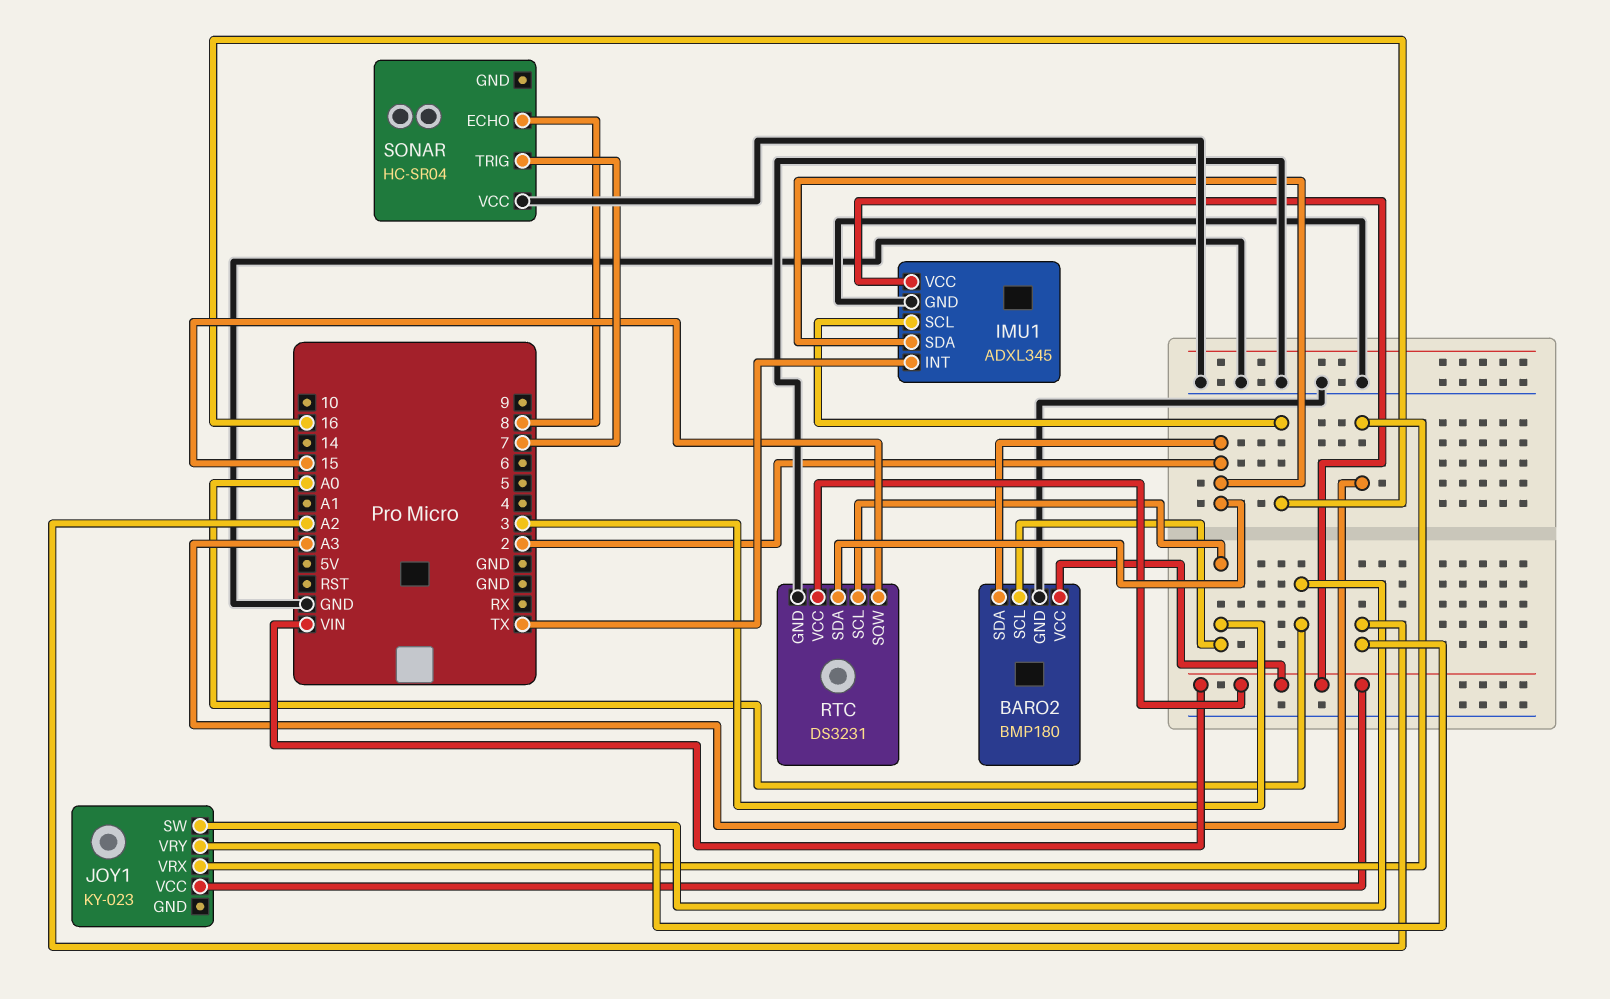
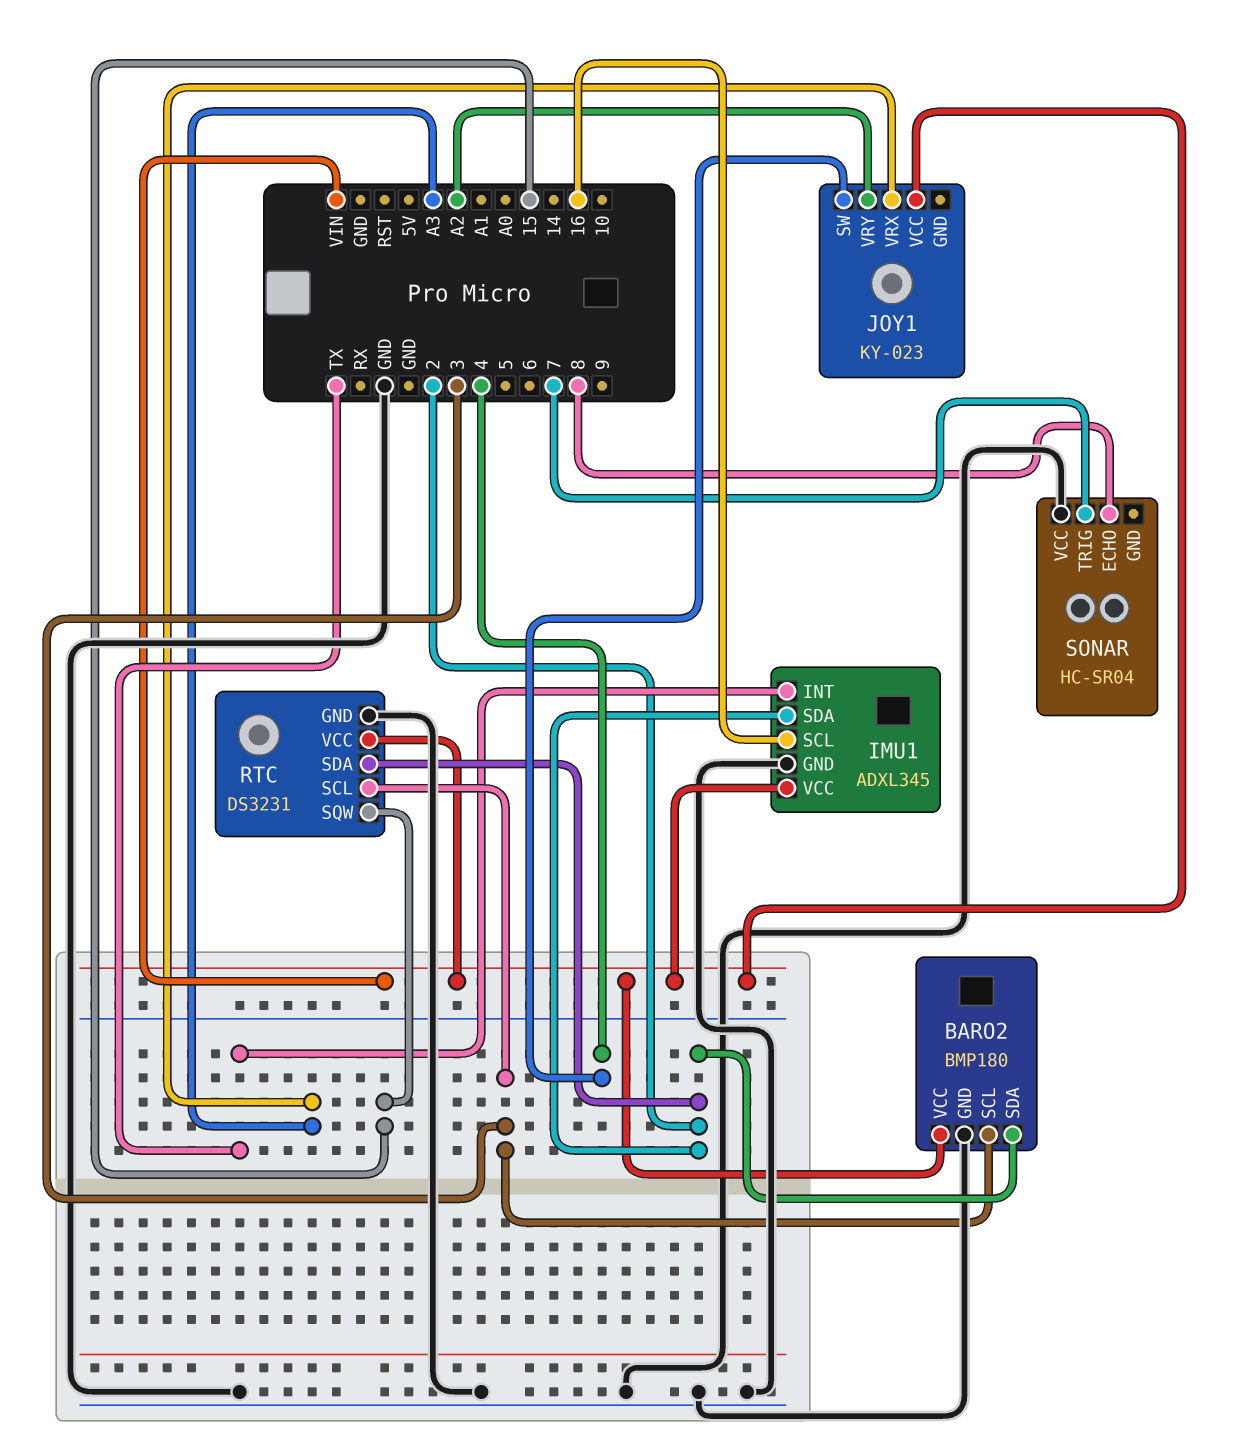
JOY1 pin SW: A0 -> 4

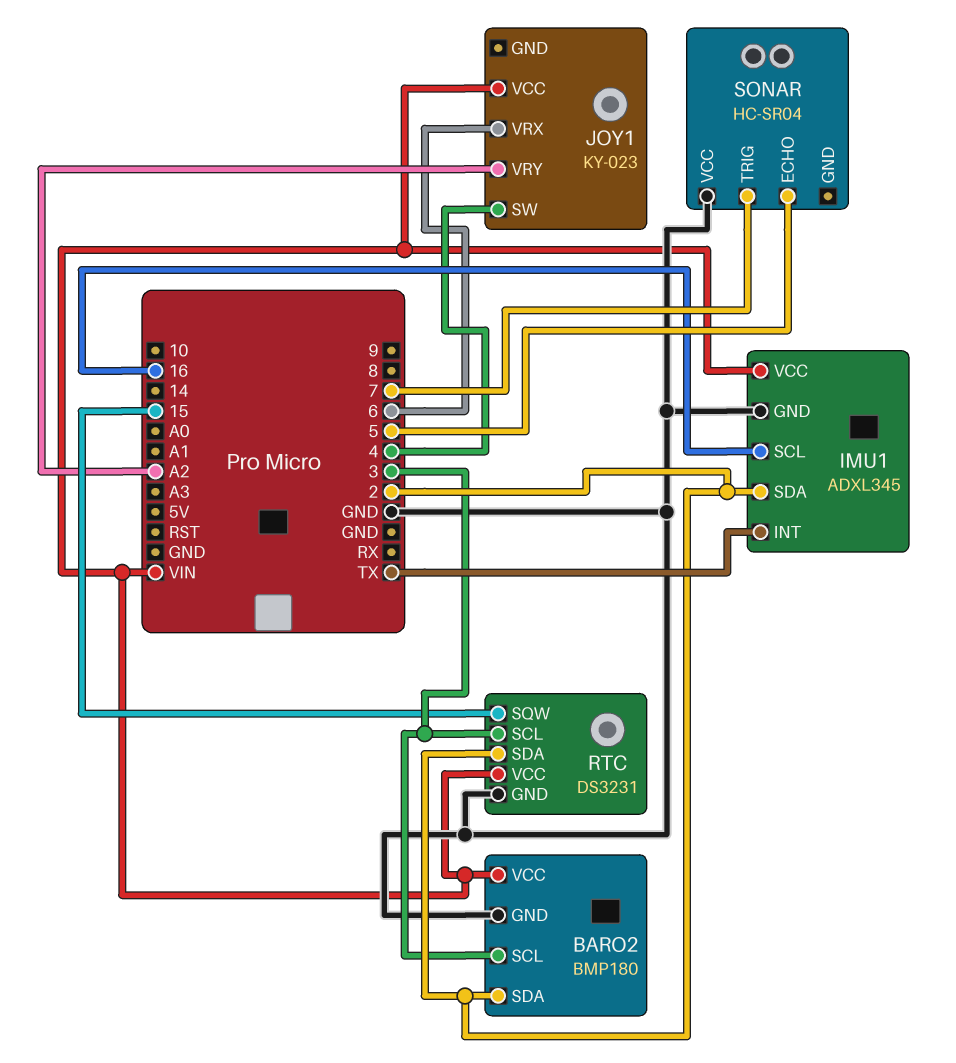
JOY1 pin VRX: A3 -> 6
SONAR pin ECHO: 8 -> 5

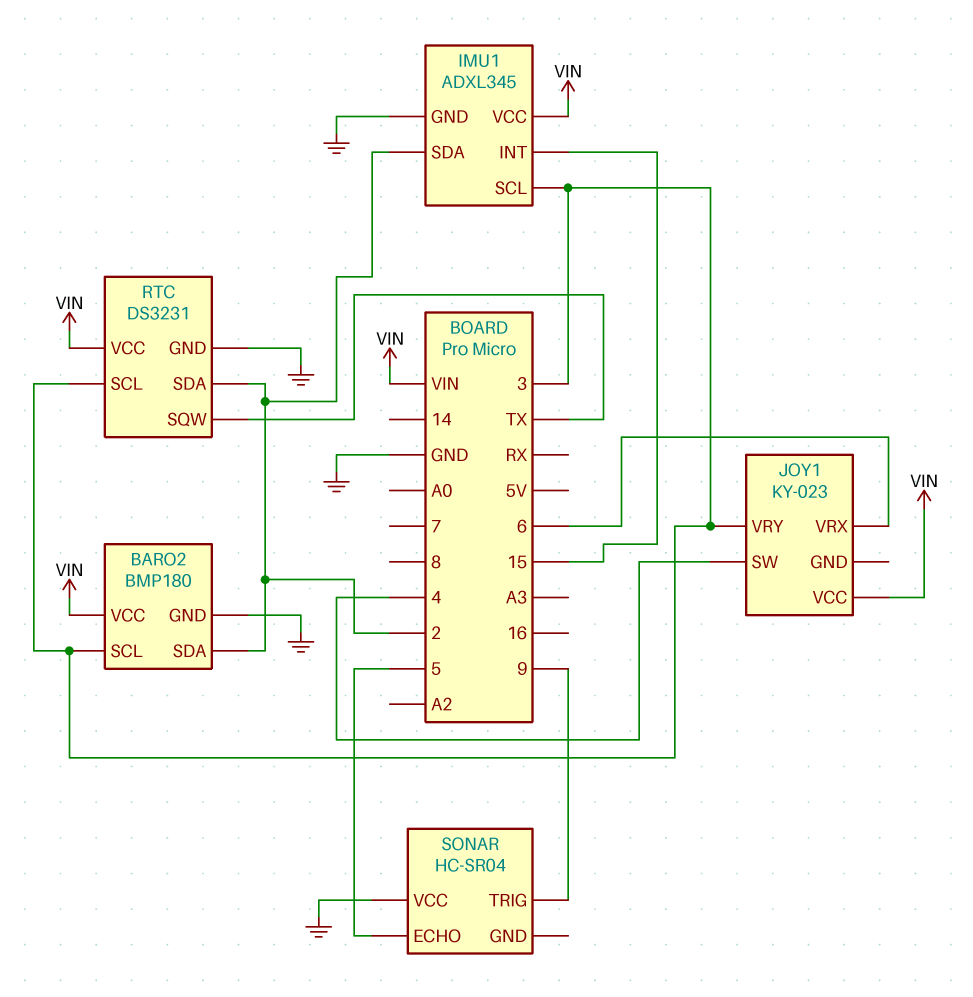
IMU1 pin INT: TX -> 15
IMU1 pin SCL: 16 -> 3
JOY1 pin VRY: A2 -> 3
RTC pin SQW: 15 -> TX
SONAR pin TRIG: 7 -> 9

